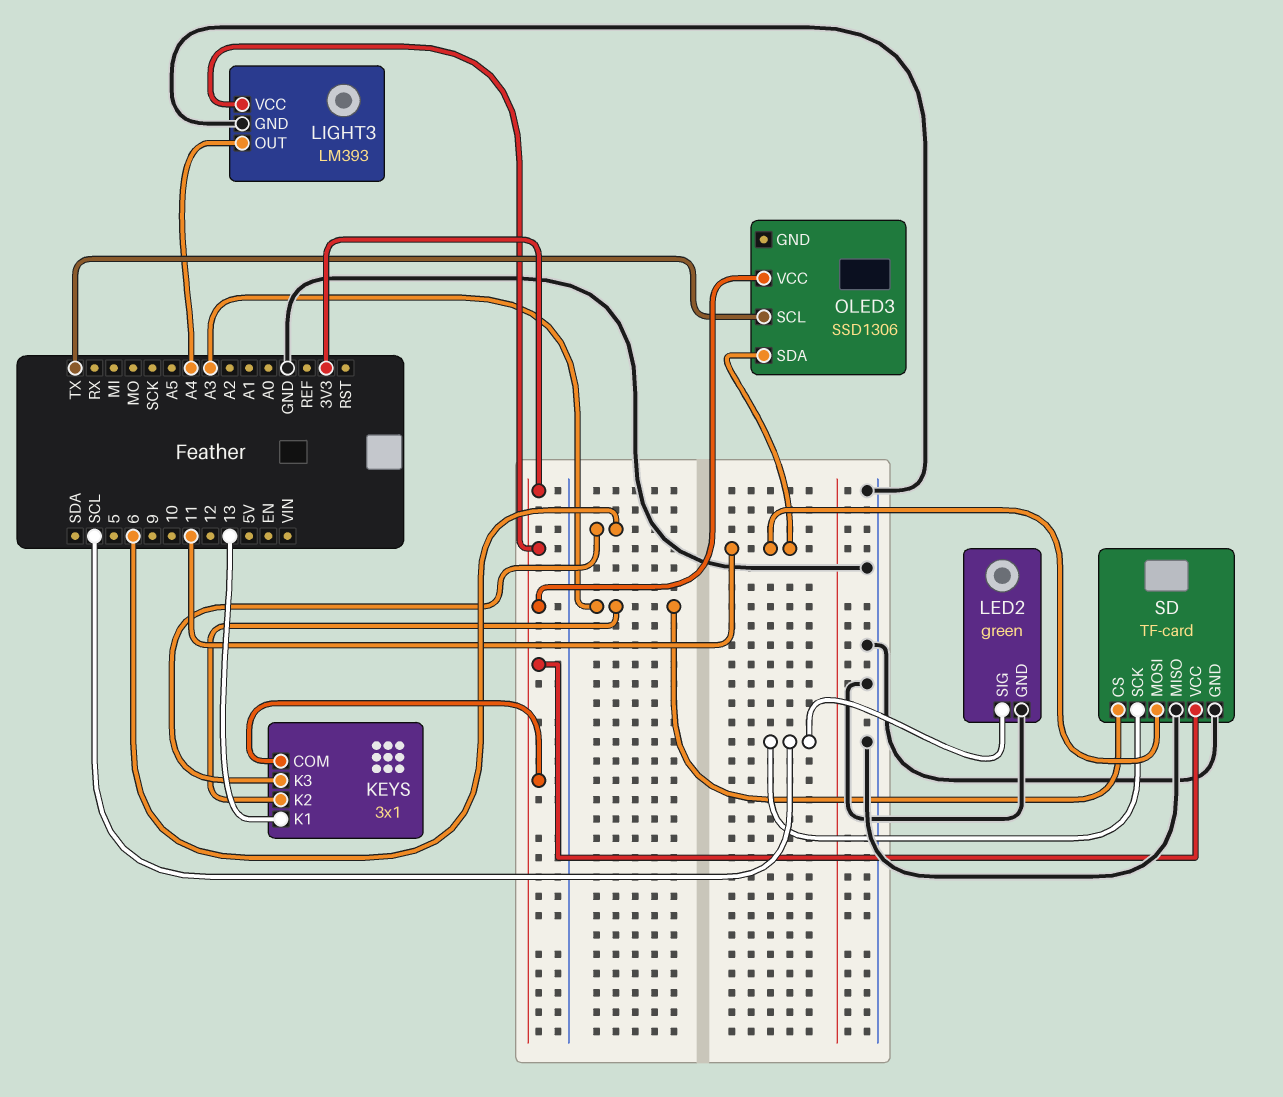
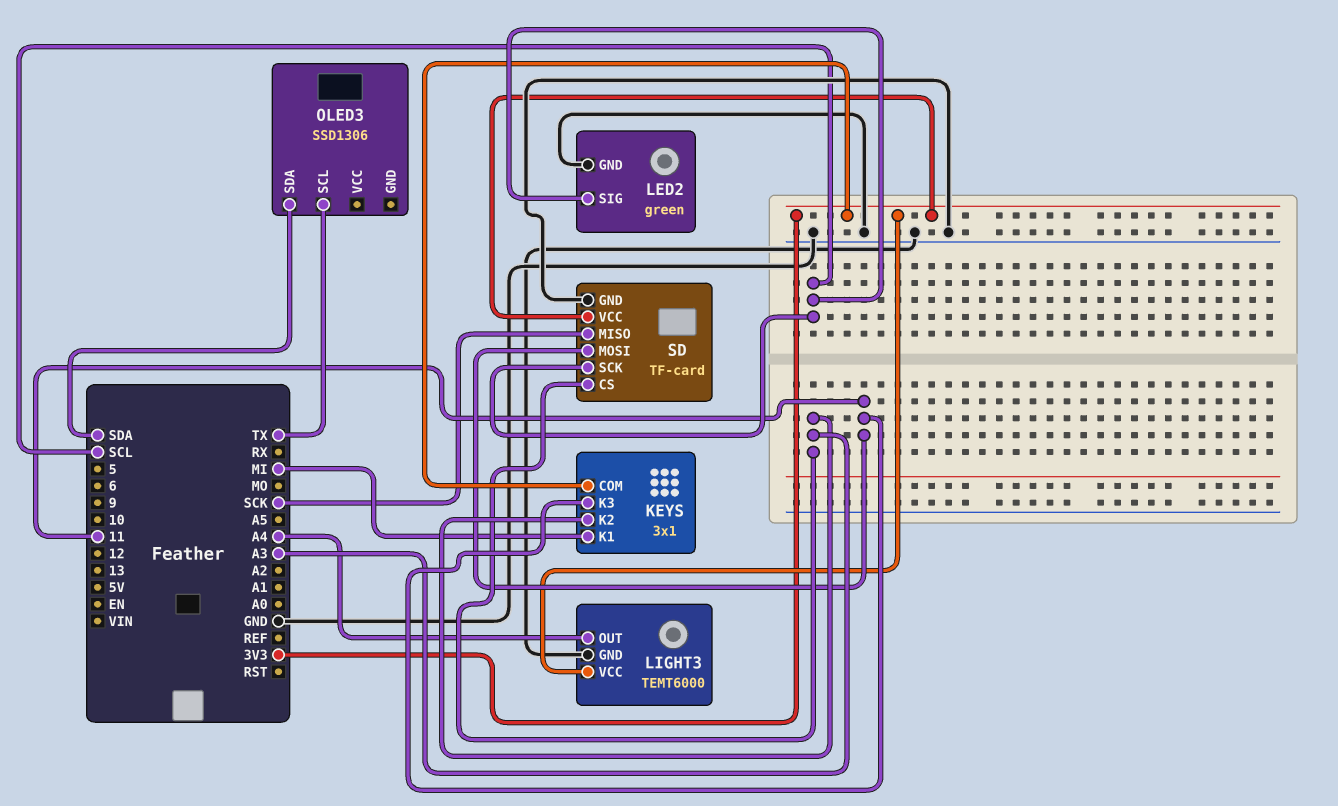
KEYS pin K1: 13 -> MI
KEYS pin K3: 6 -> 11
LIGHT3: LM393 -> TEMT6000
OLED3 pin SDA: 11 -> SDA
OLED3 pin VCC: 3V3 -> none
SD pin MISO: GND -> SCK

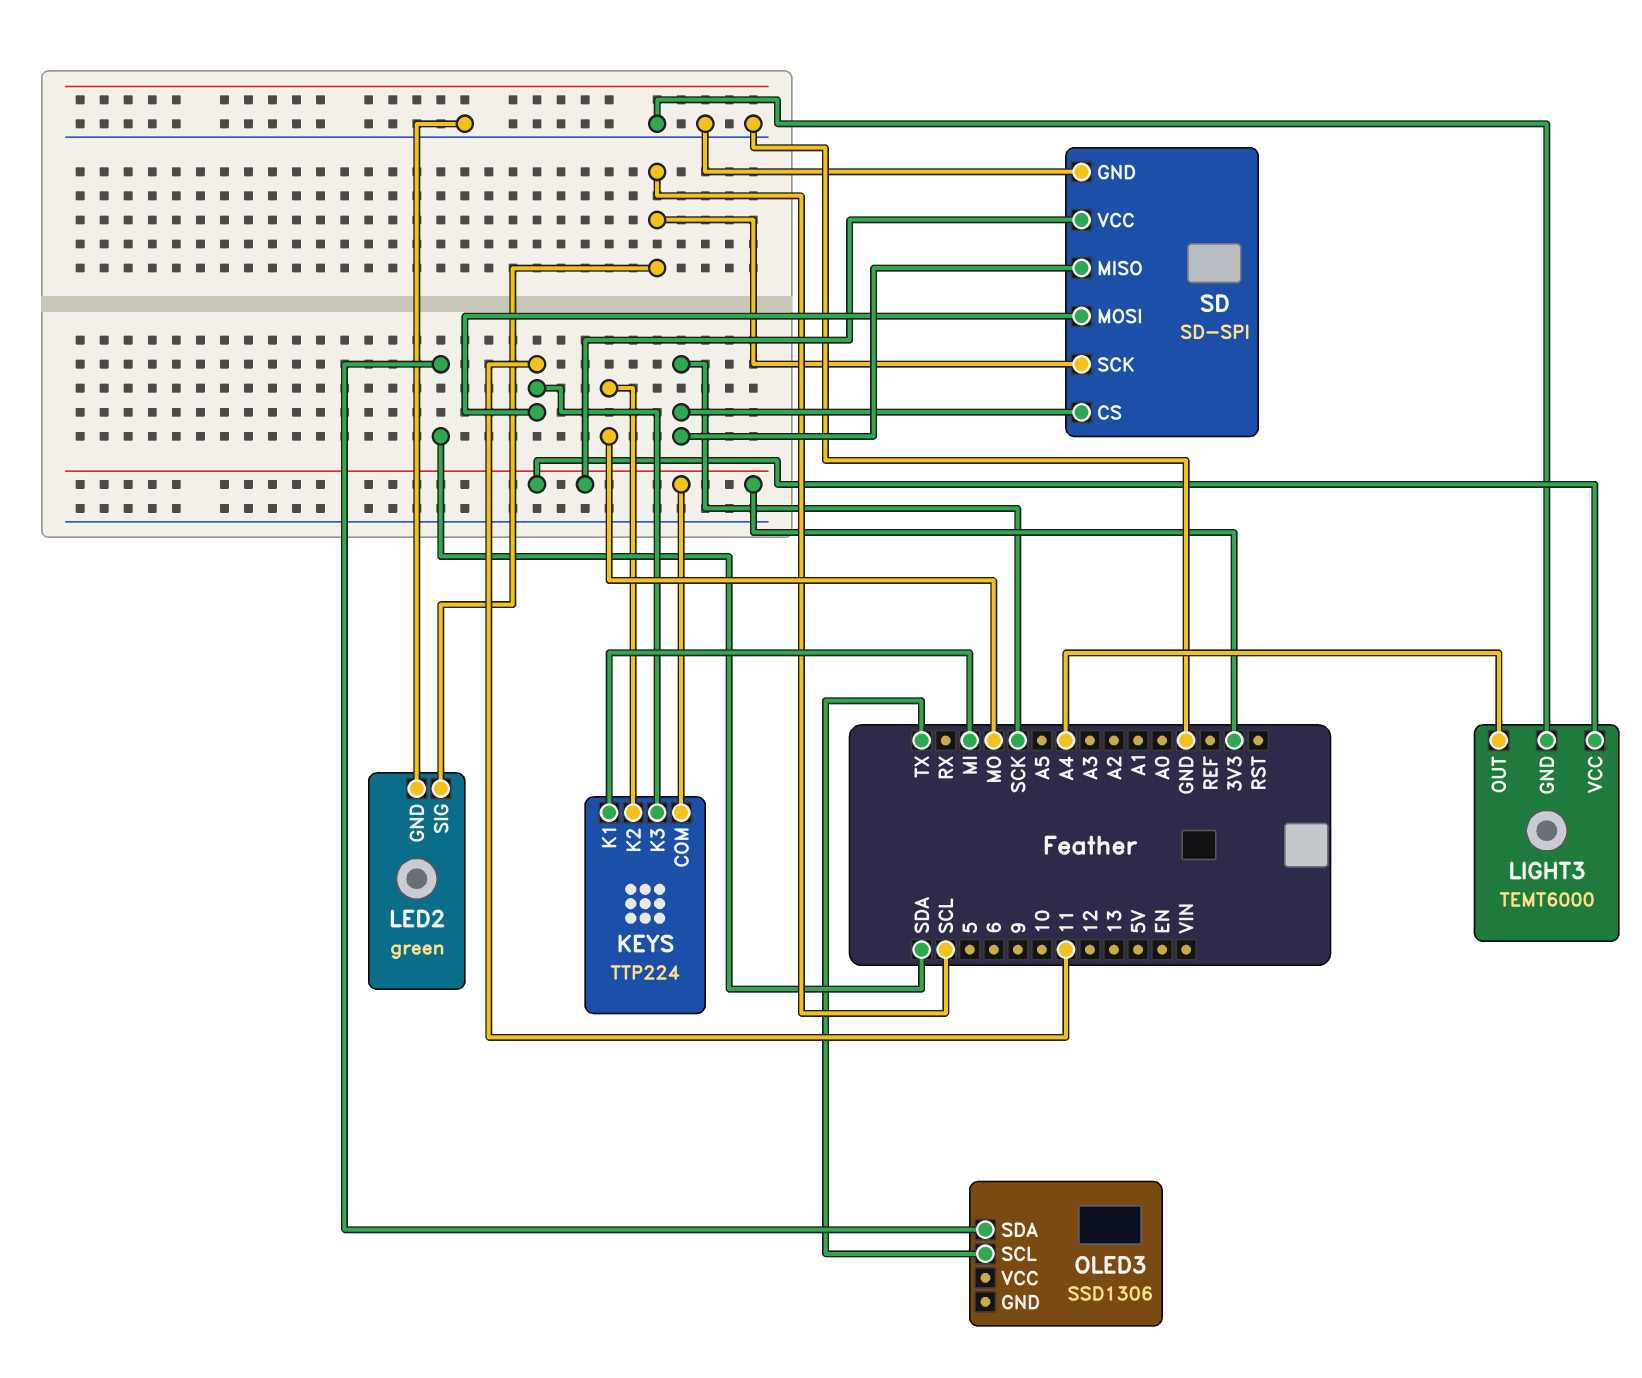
KEYS: 3x1 -> TTP224
KEYS pin K2: A3 -> MO
SD: TF-card -> SD-SPI
SD pin CS: A3 -> SCK

